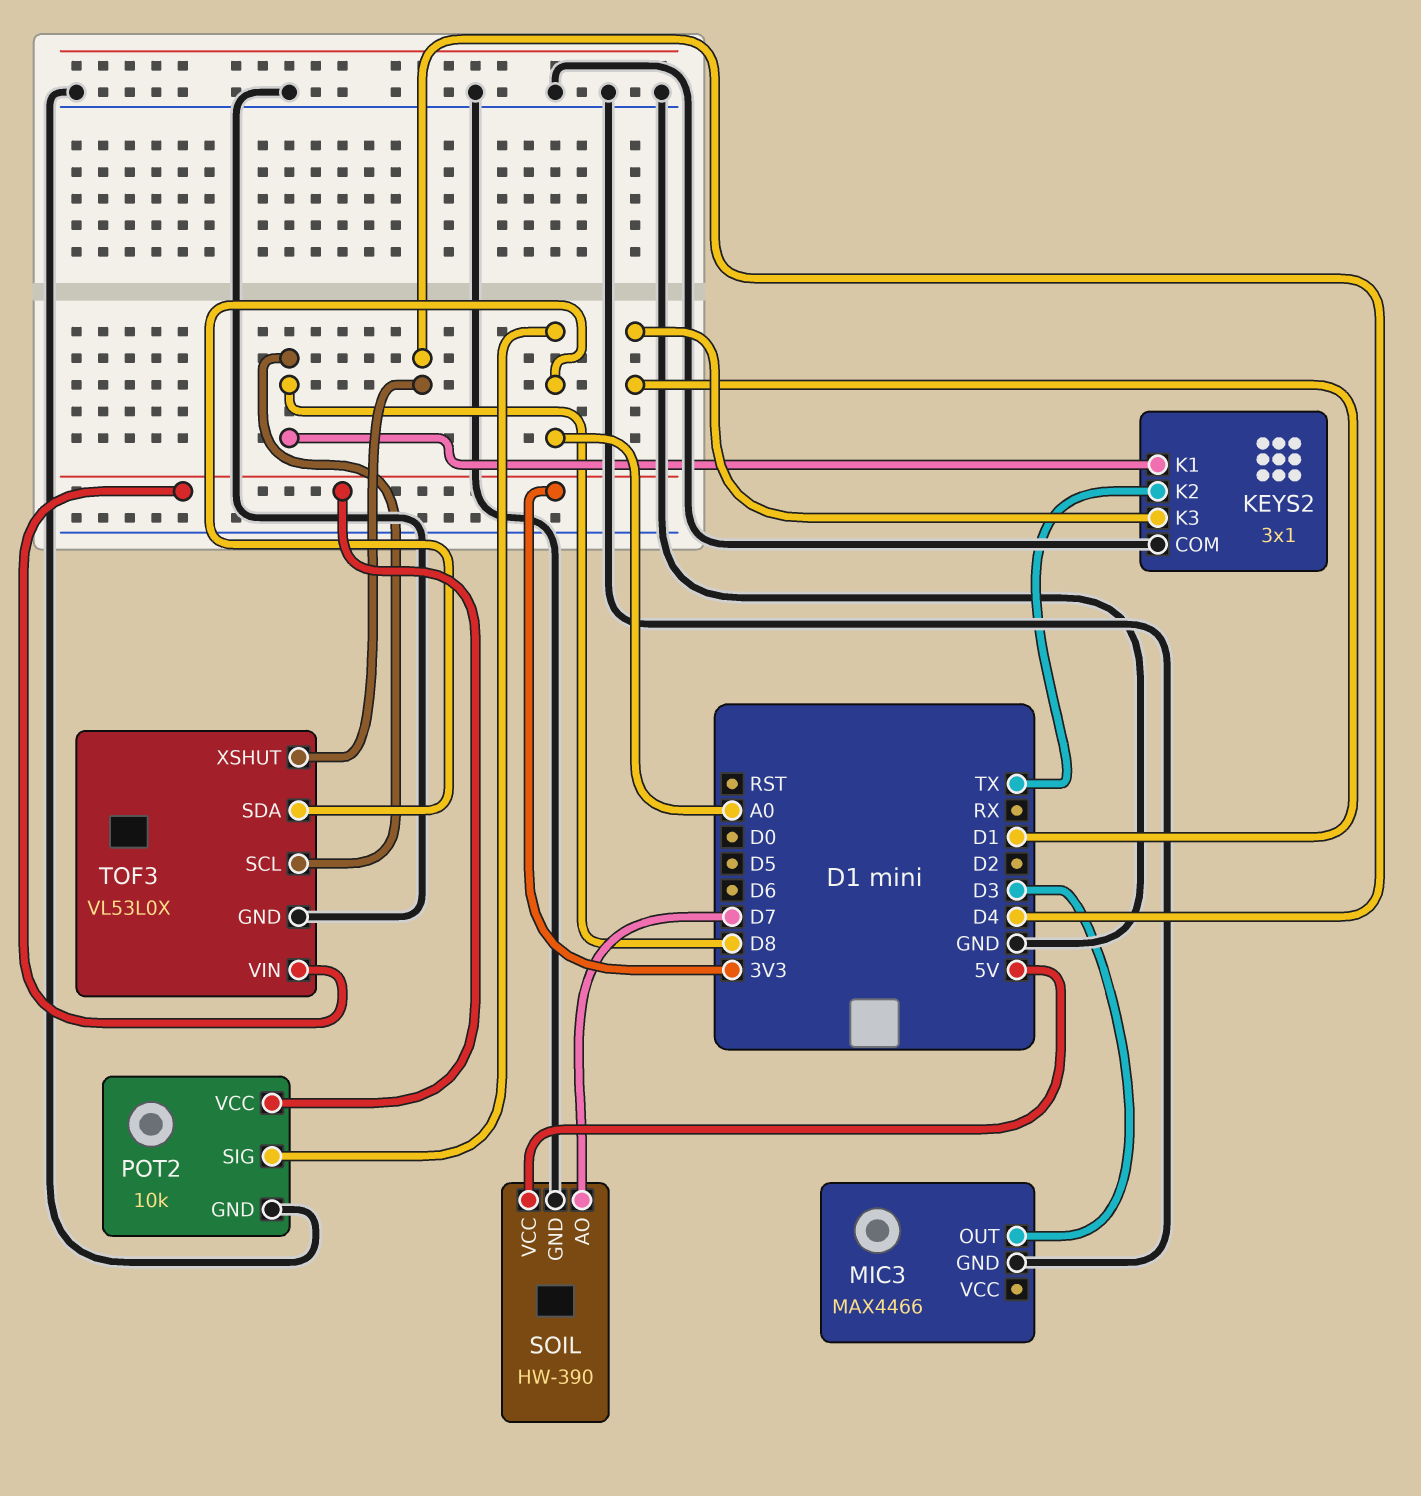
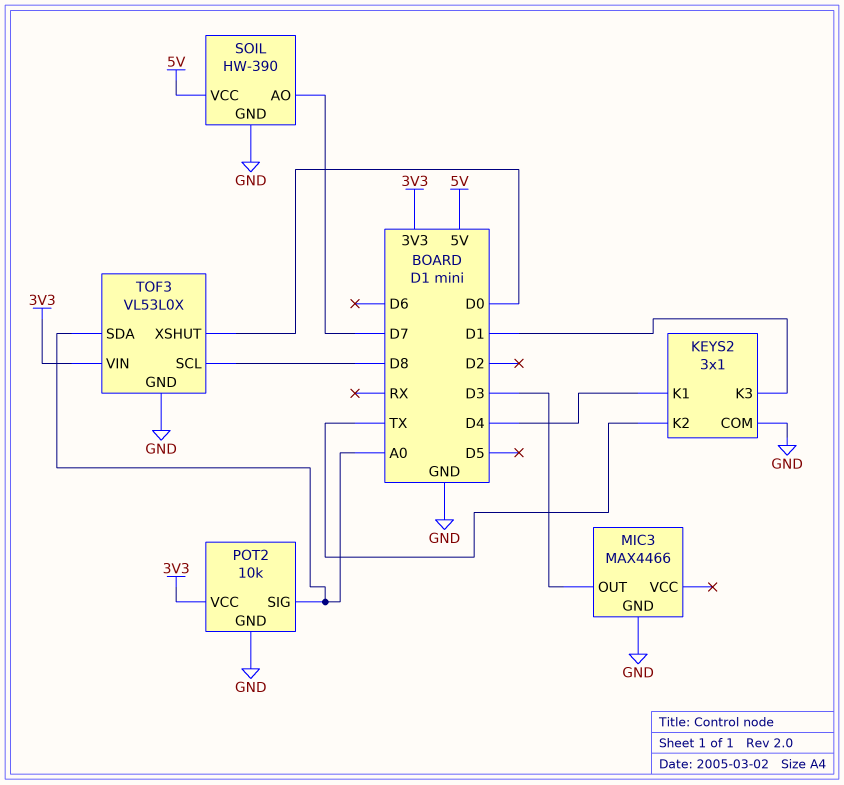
KEYS2 pin K1: D8 -> D4
TOF3 pin XSHUT: D4 -> D0

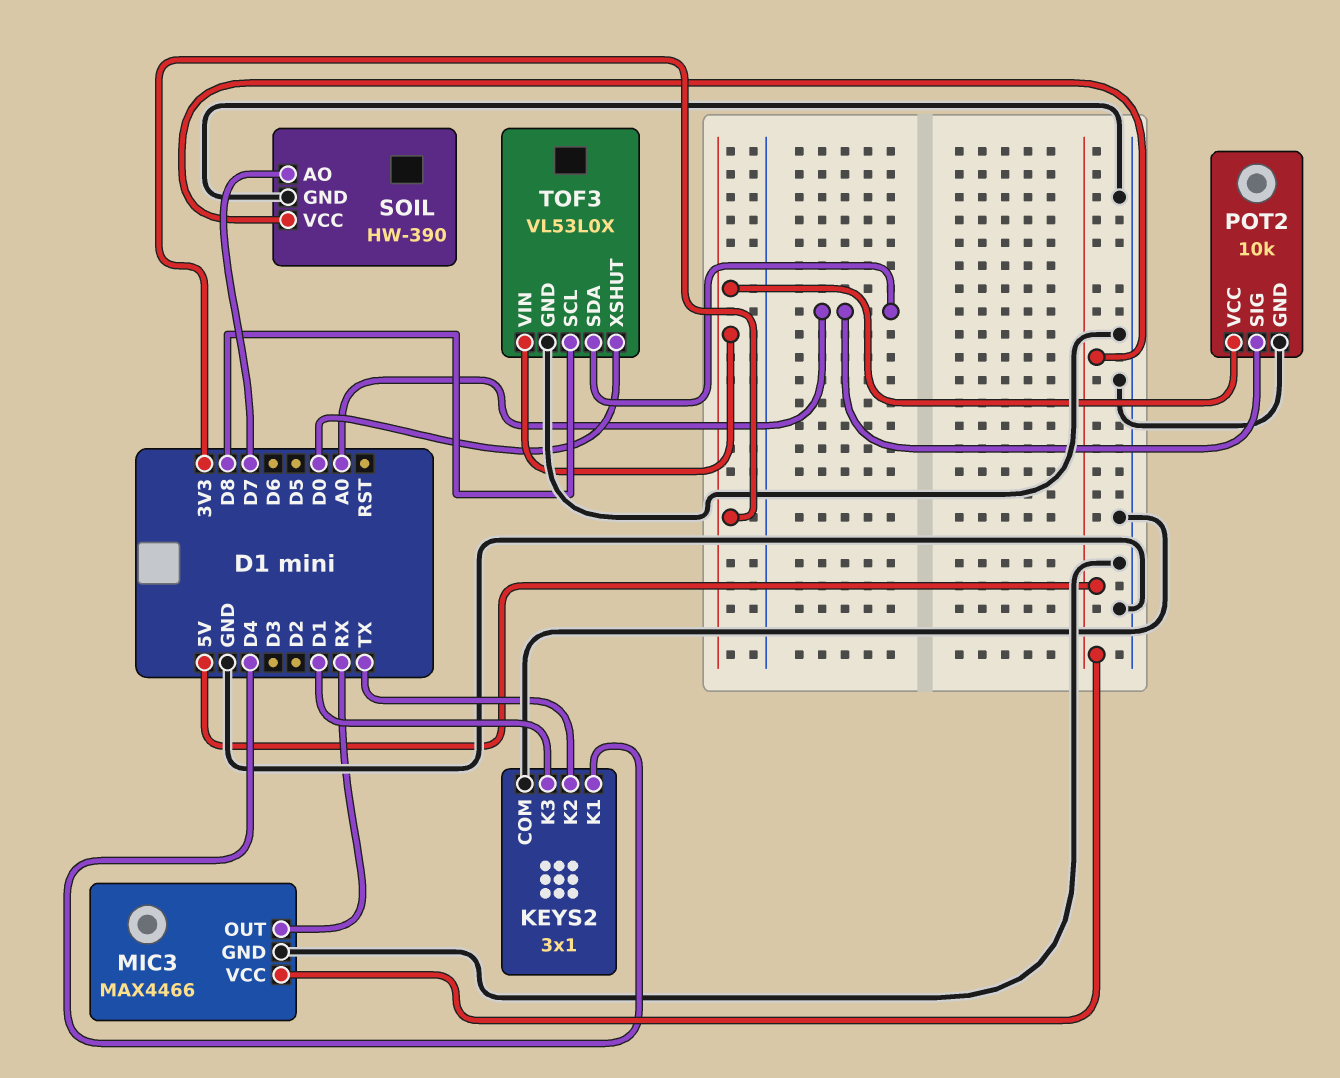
MIC3 pin OUT: D3 -> RX
MIC3 pin VCC: none -> 5V

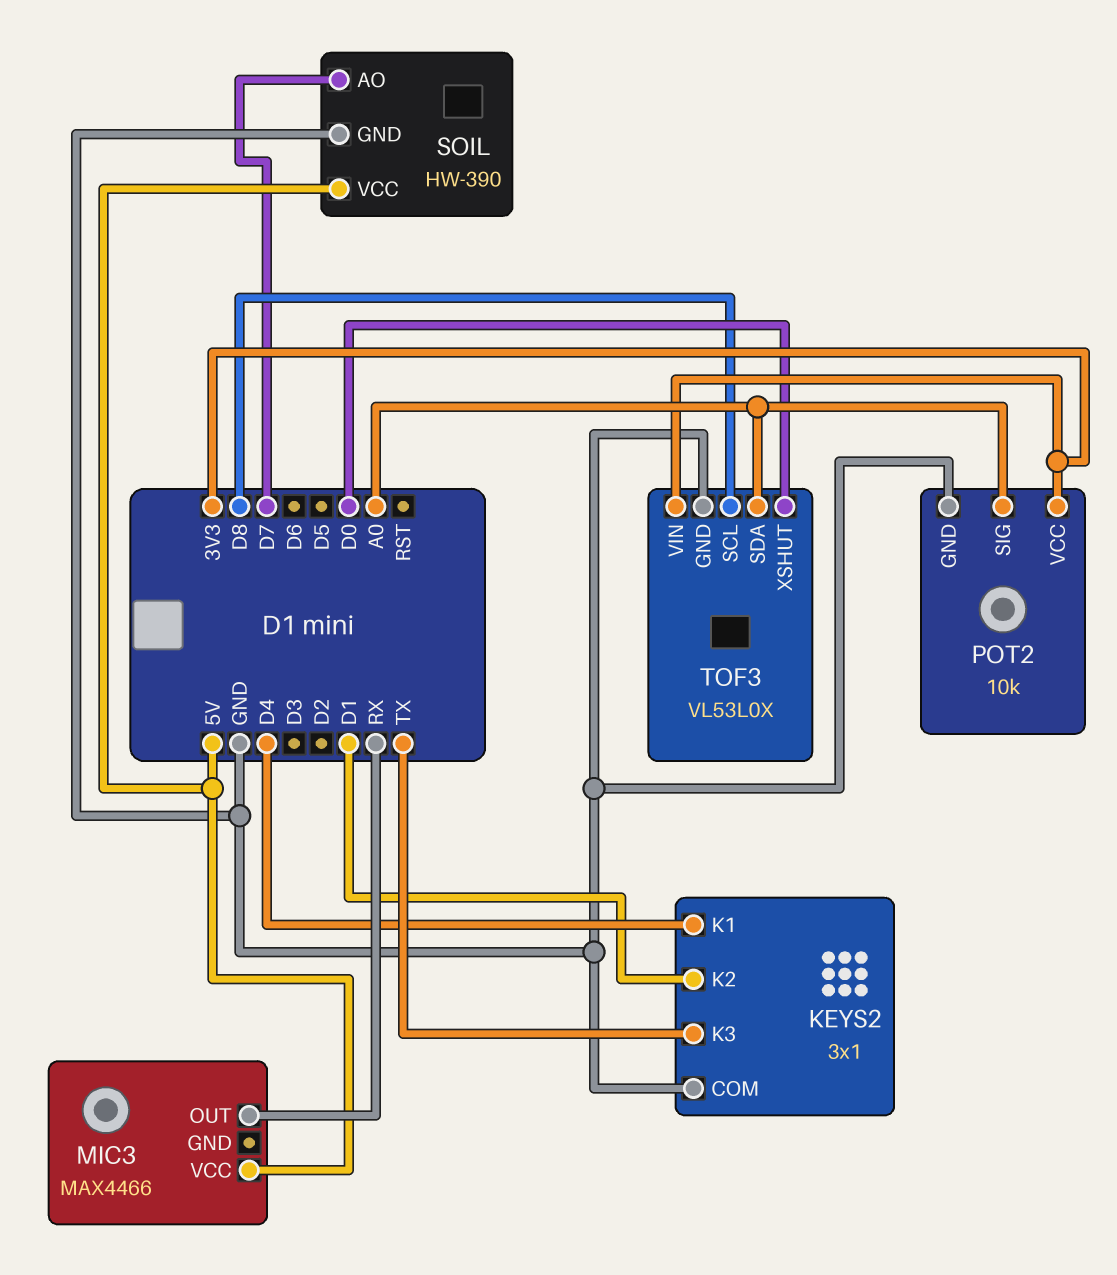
KEYS2 pin K2: TX -> D1
KEYS2 pin K3: D1 -> TX
MIC3 pin GND: GND -> none

